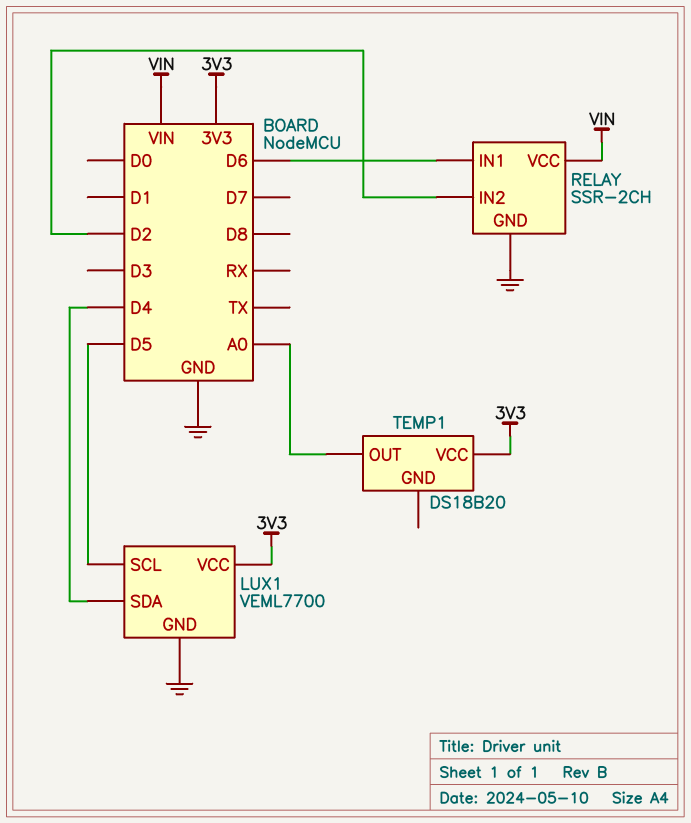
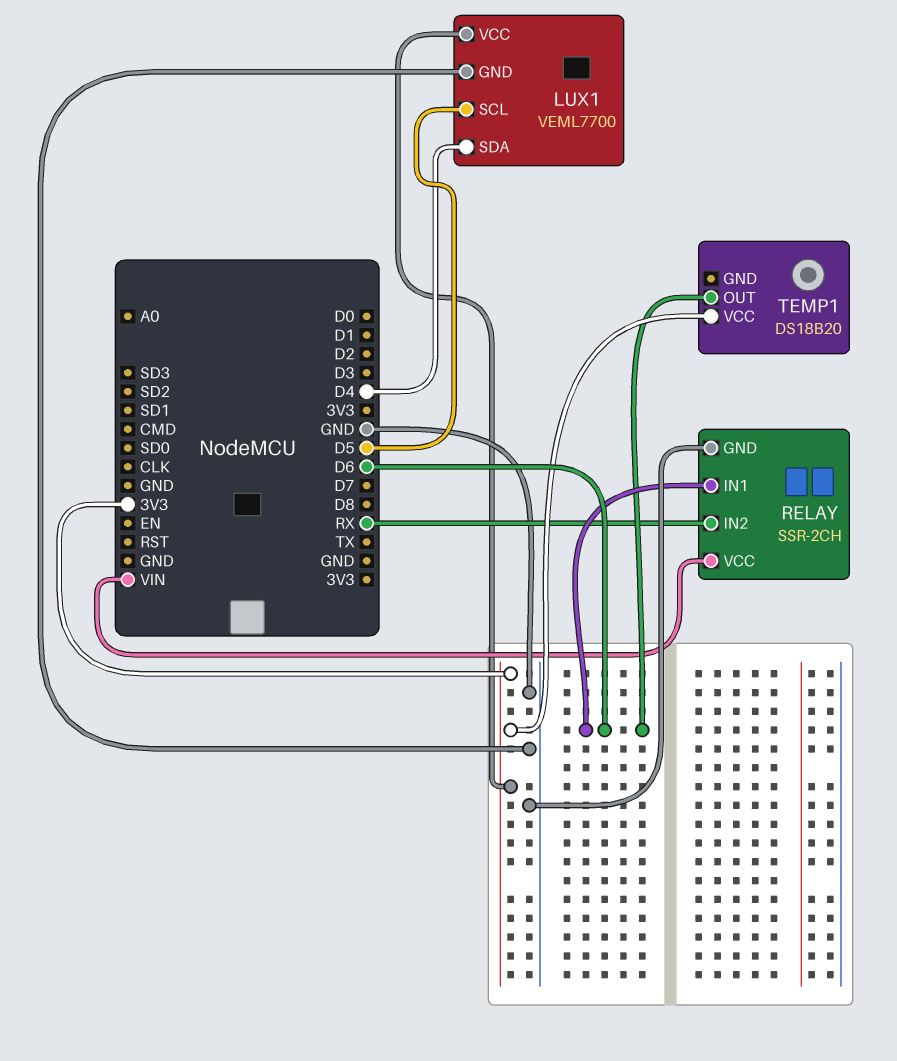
RELAY pin IN2: D2 -> RX
TEMP1 pin OUT: A0 -> D6

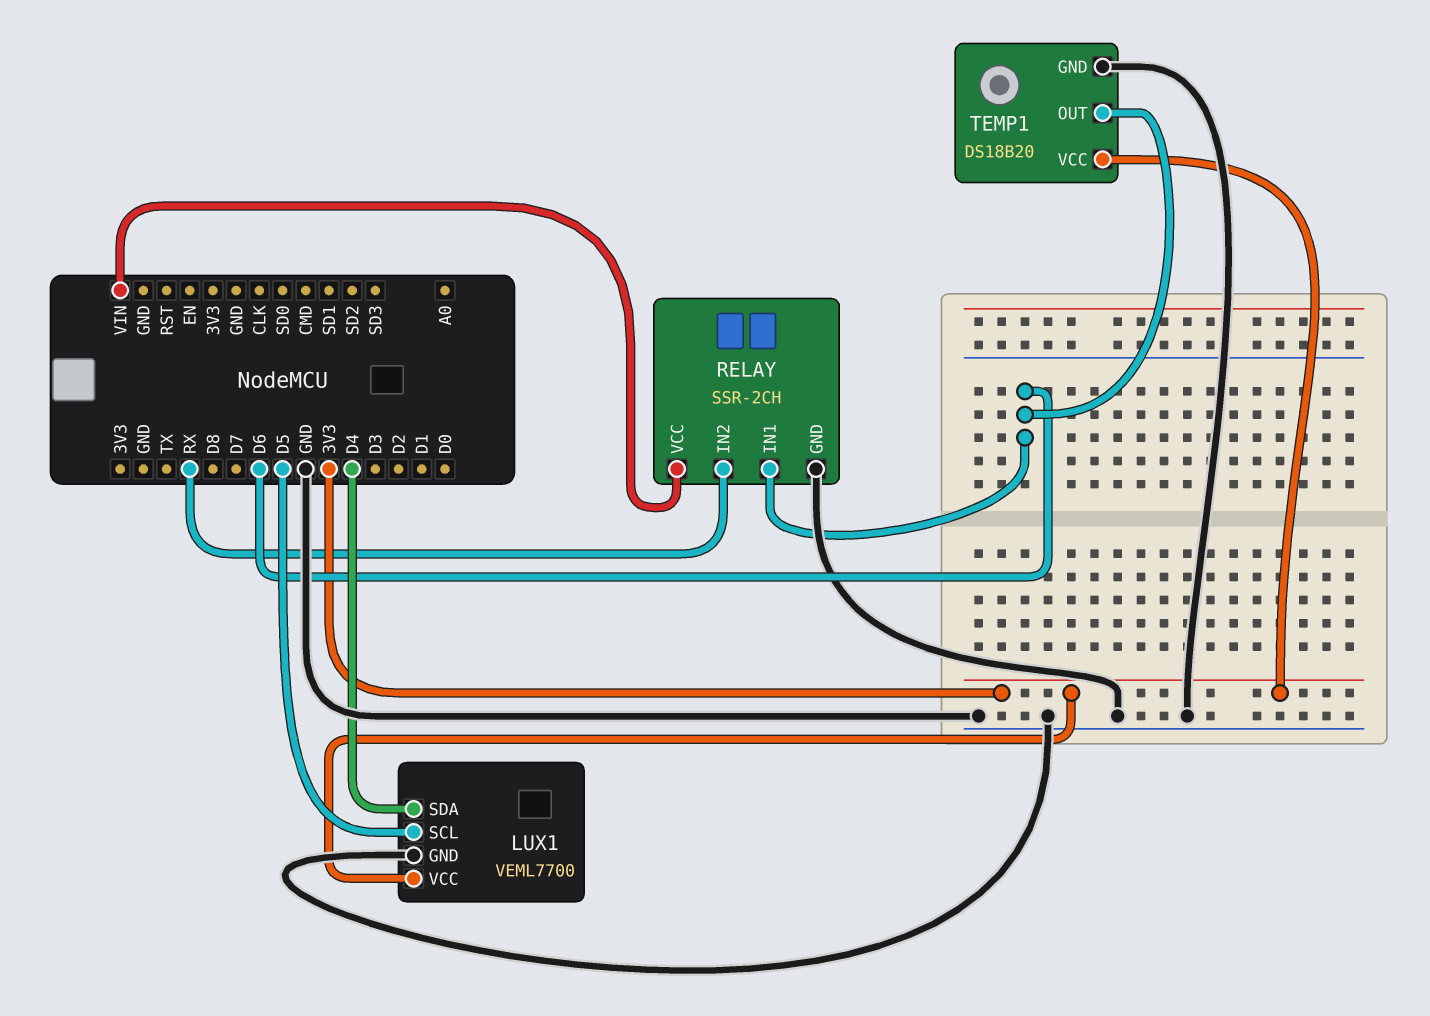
TEMP1 pin GND: none -> GND

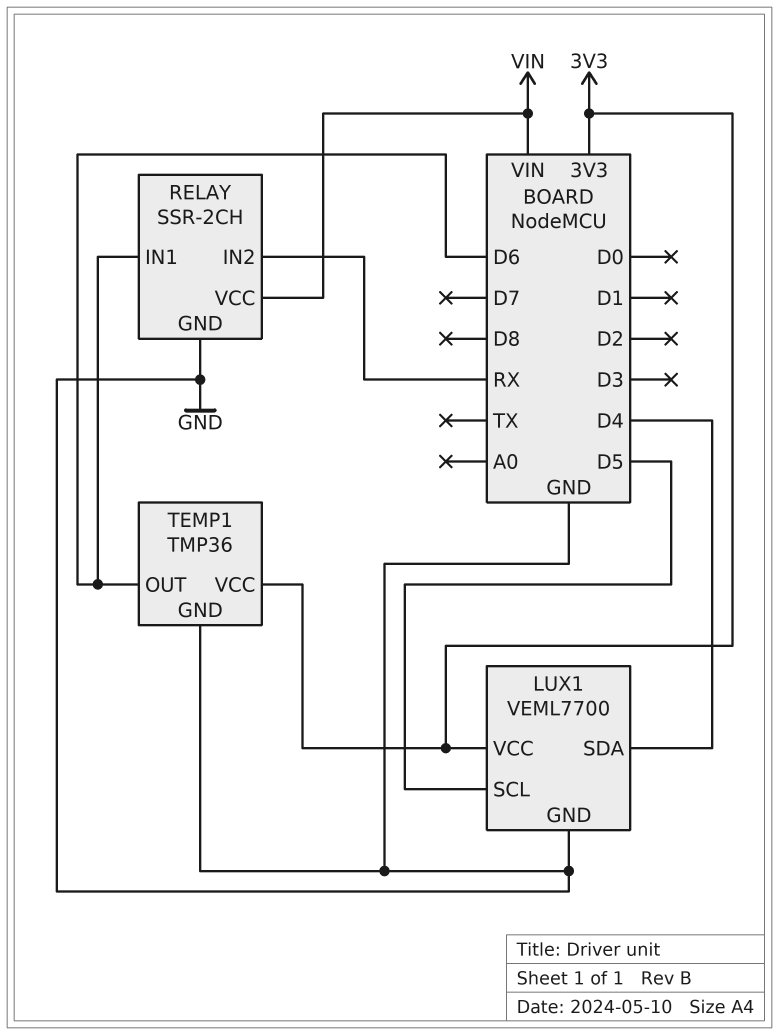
TEMP1: DS18B20 -> TMP36

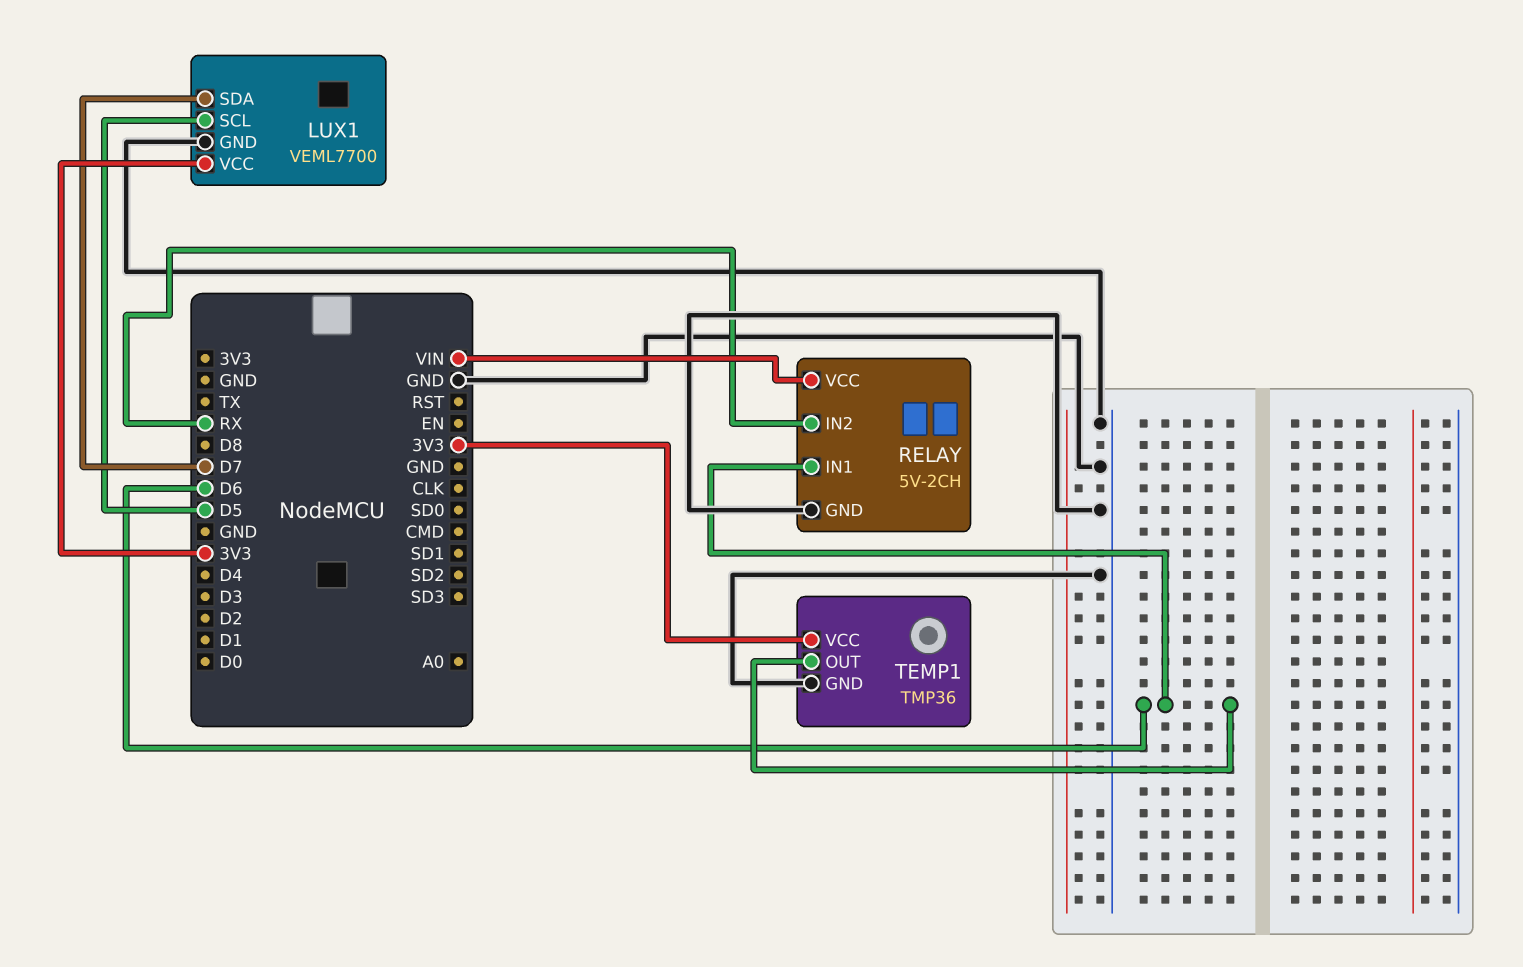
LUX1 pin SDA: D4 -> D7
RELAY: SSR-2CH -> 5V-2CH

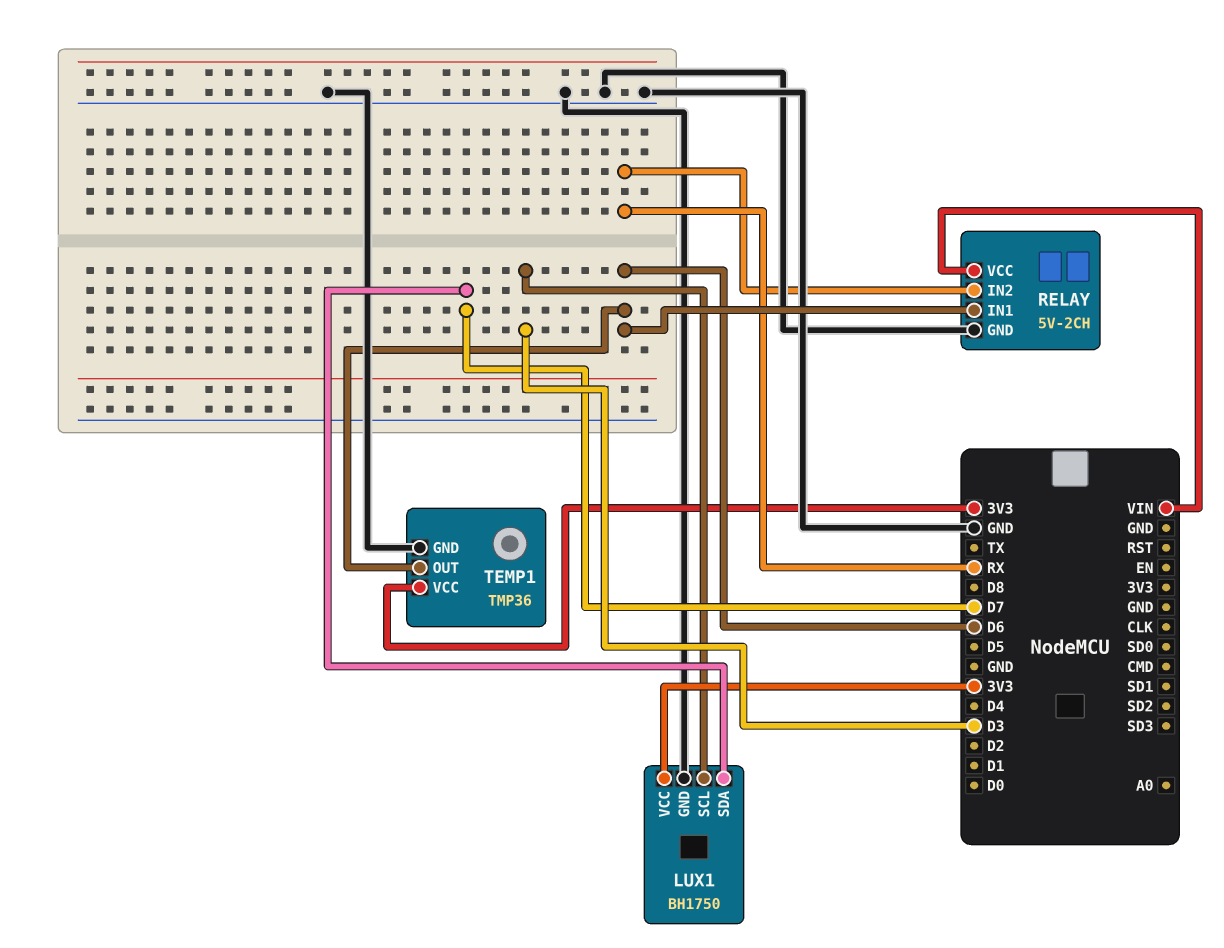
LUX1: VEML7700 -> BH1750
LUX1 pin SCL: D5 -> D3

